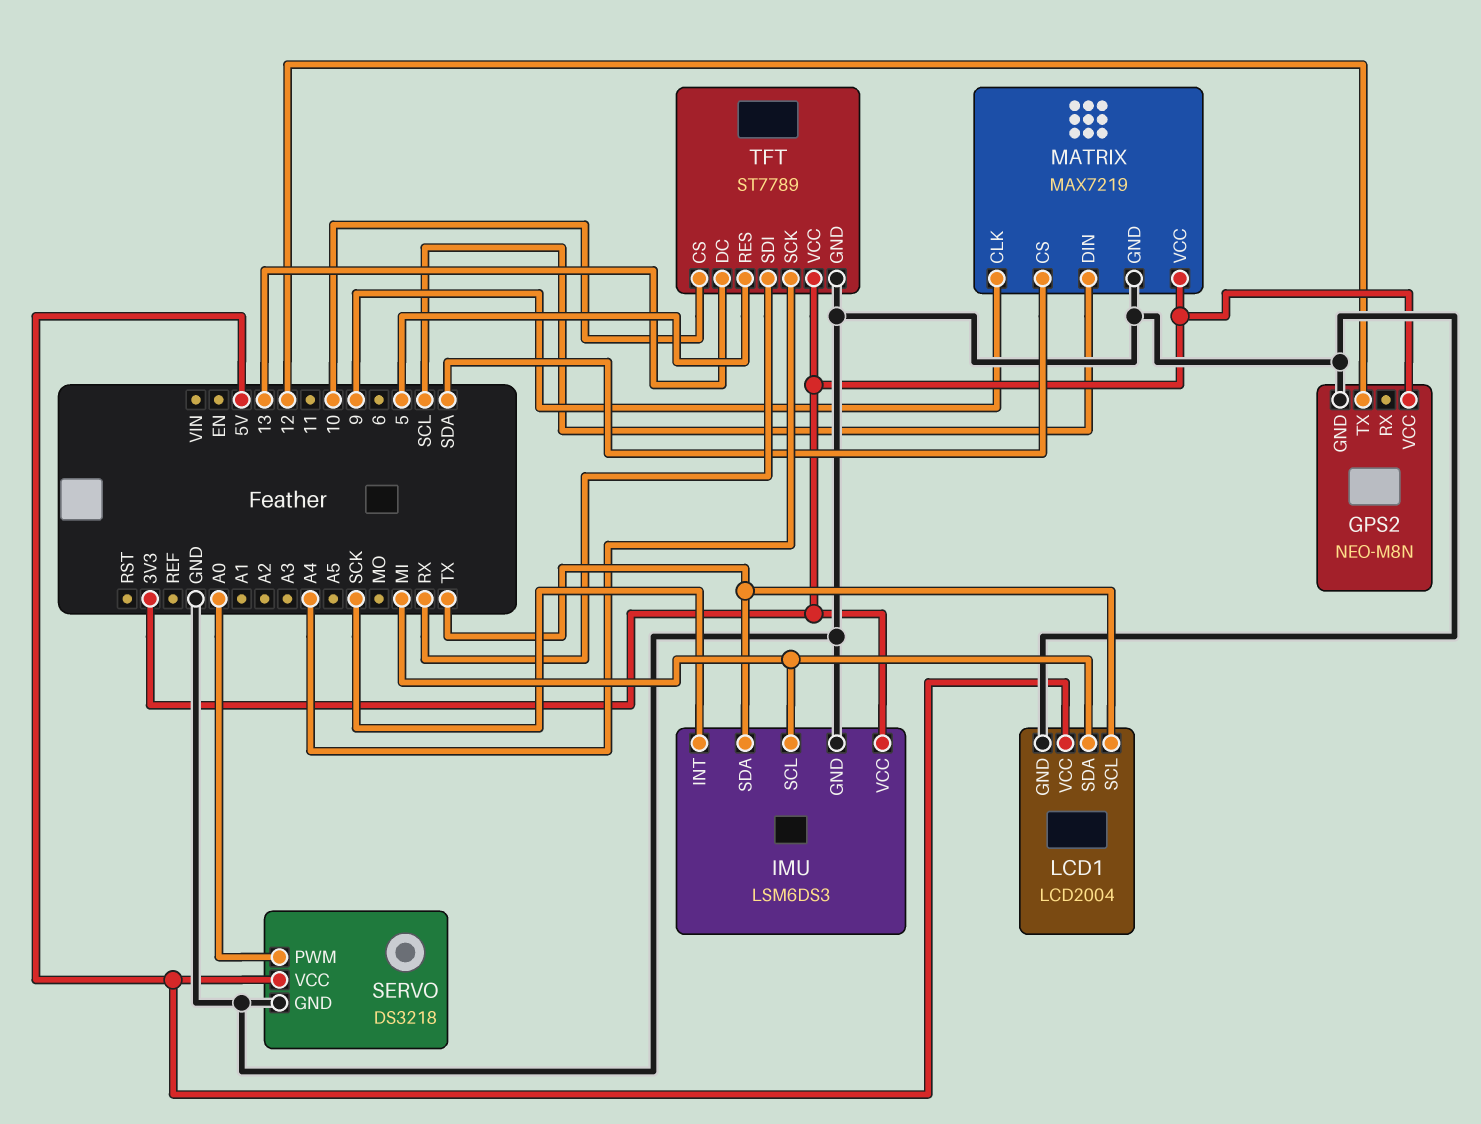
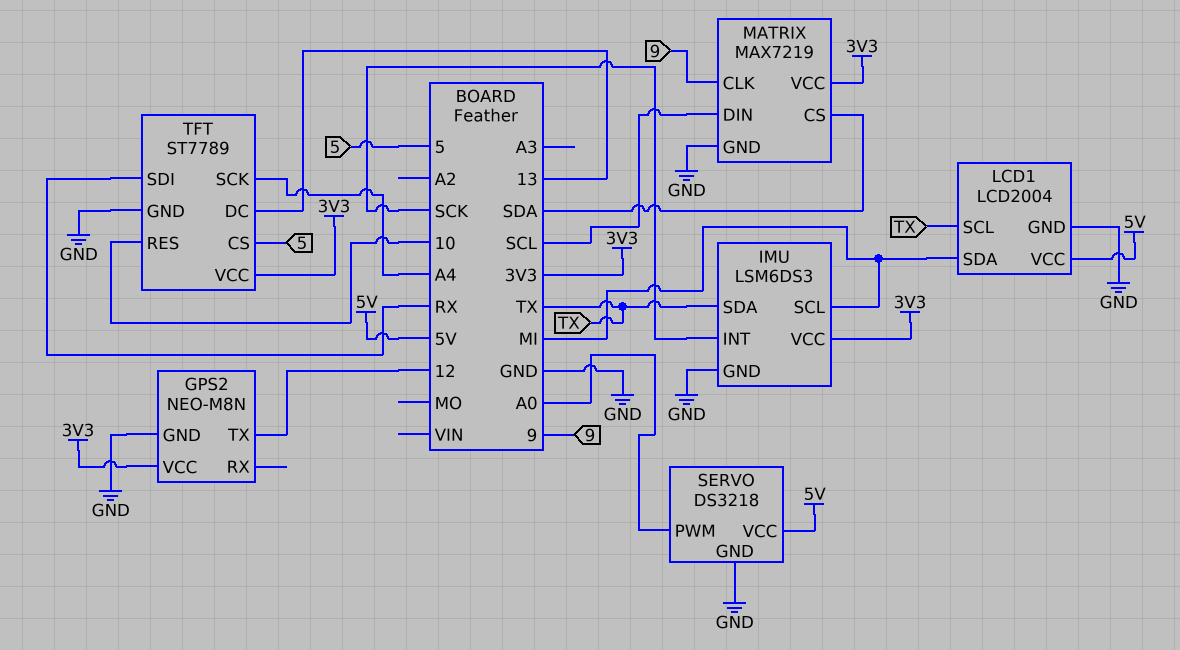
TFT pin CS: 10 -> 5
TFT pin RES: 5 -> 10

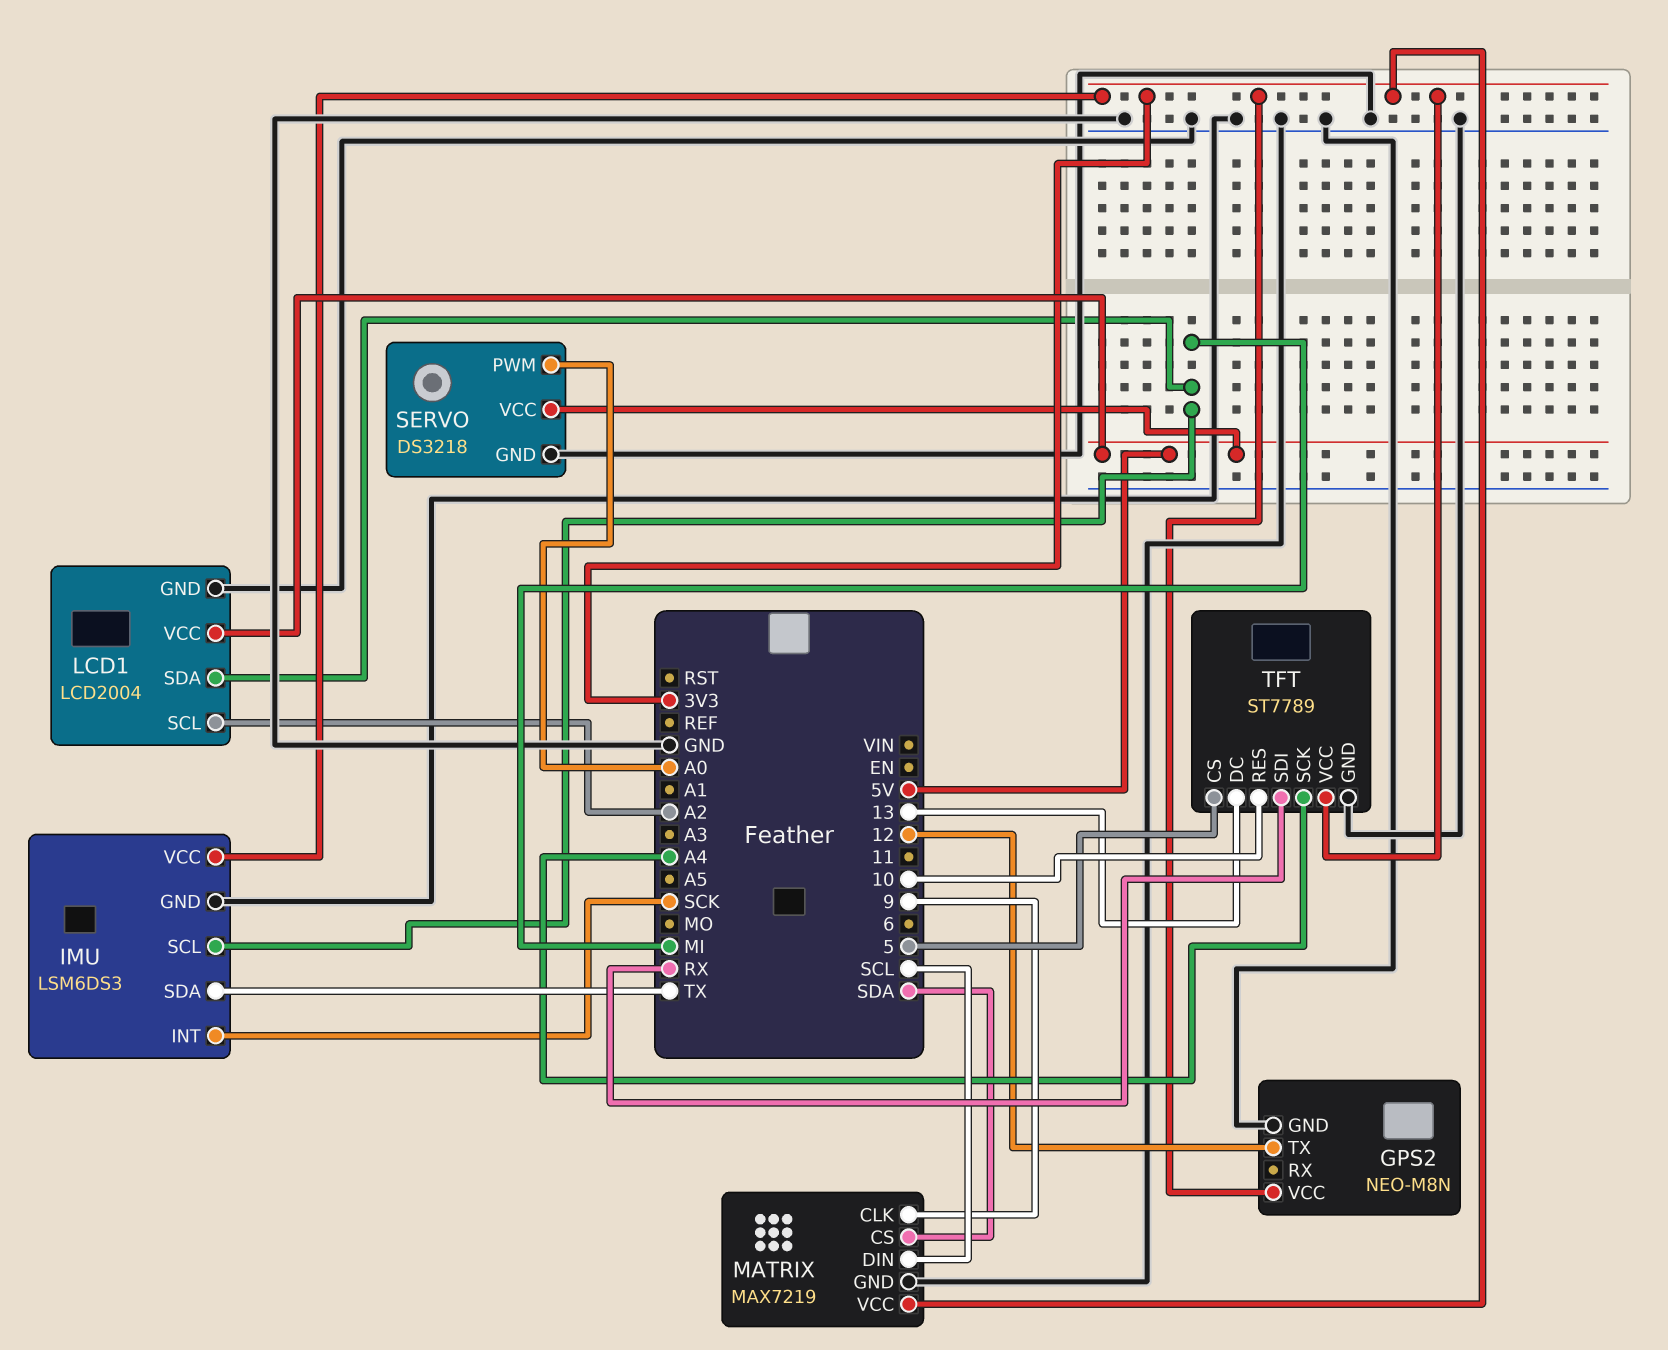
LCD1 pin SCL: TX -> A2

